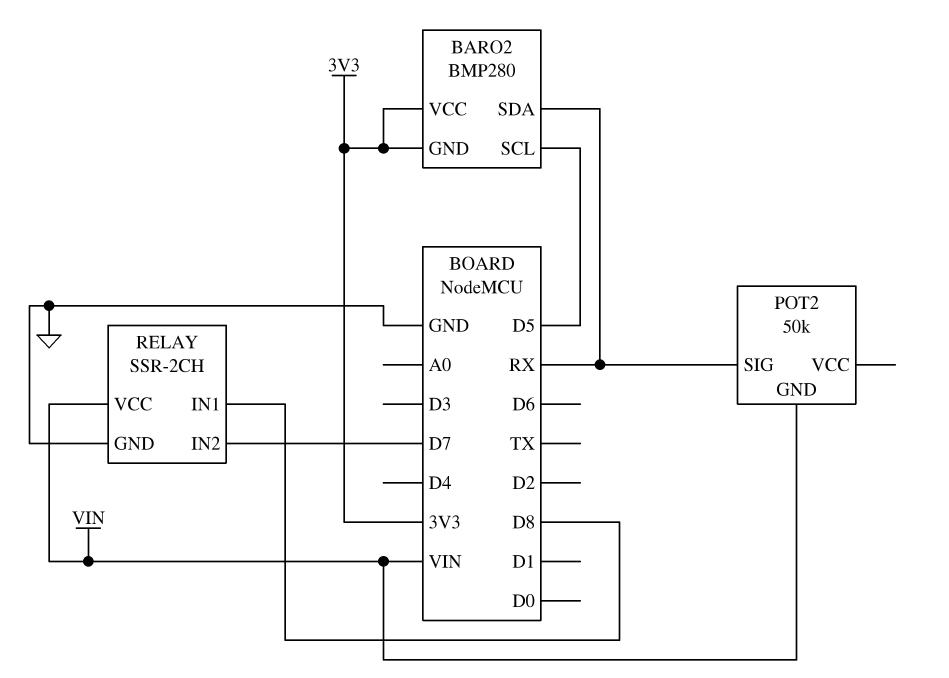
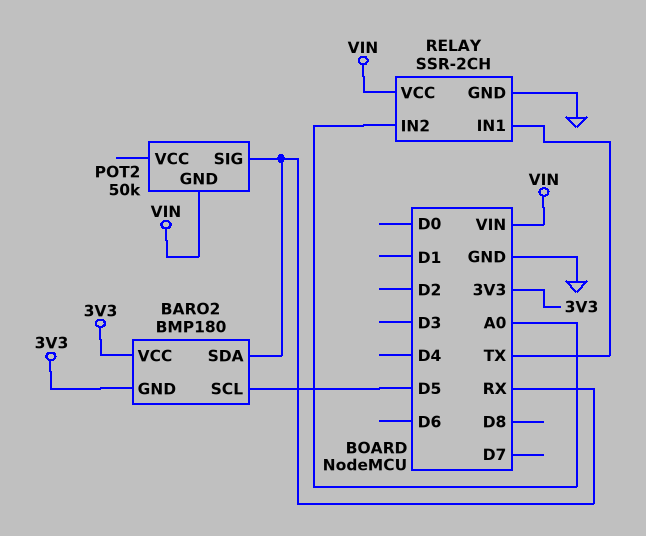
BARO2: BMP280 -> BMP180
RELAY pin IN1: D8 -> TX
RELAY pin IN2: D7 -> A0

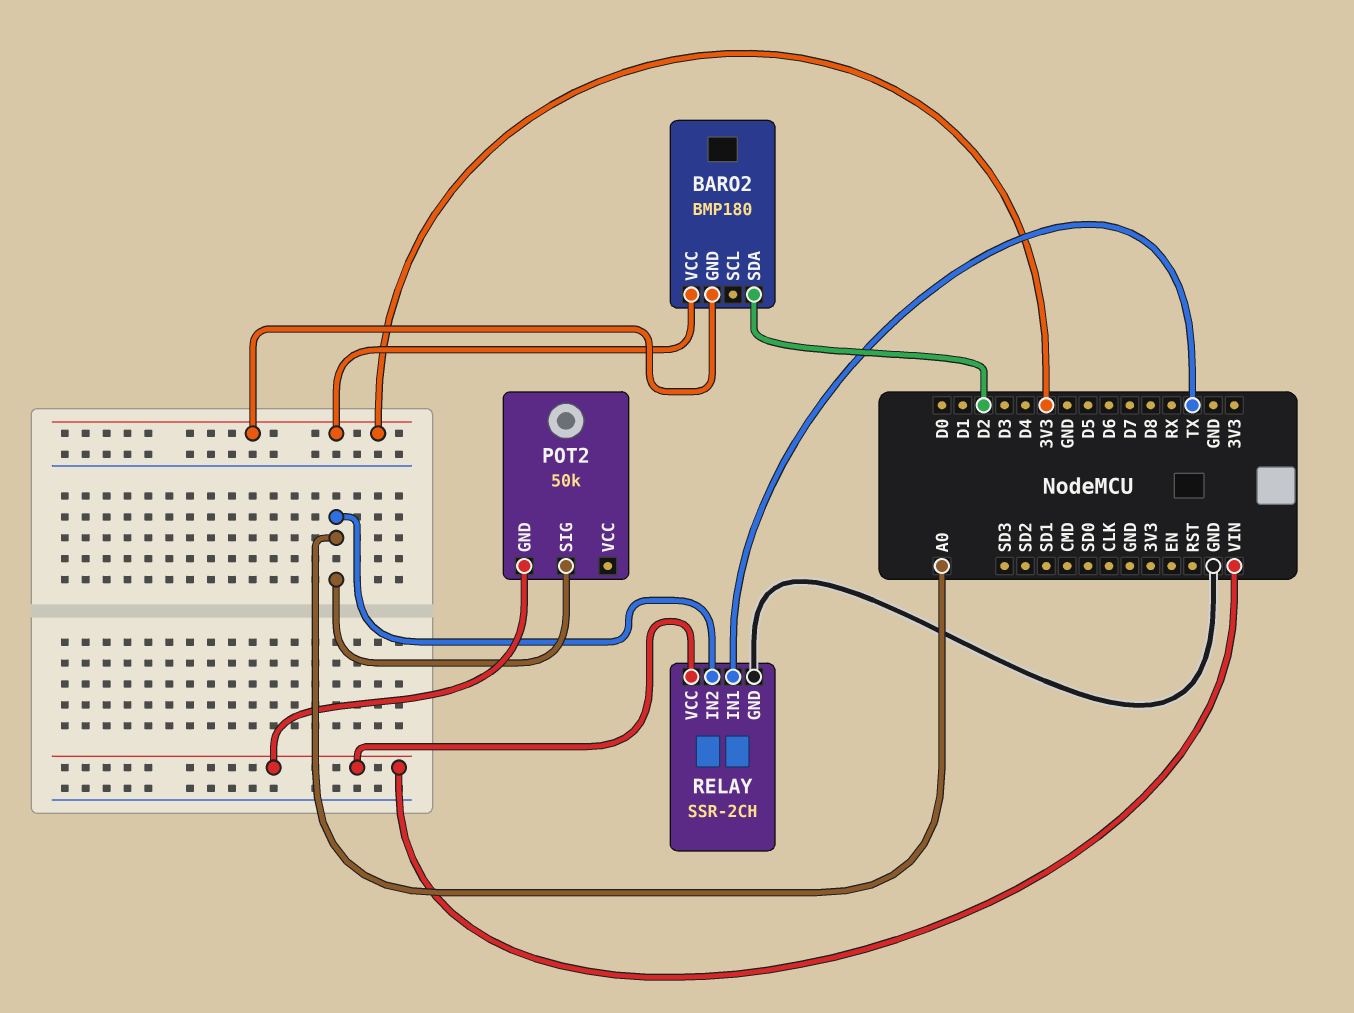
BARO2 pin SCL: D5 -> none
BARO2 pin SDA: RX -> D2
POT2 pin SIG: RX -> A0

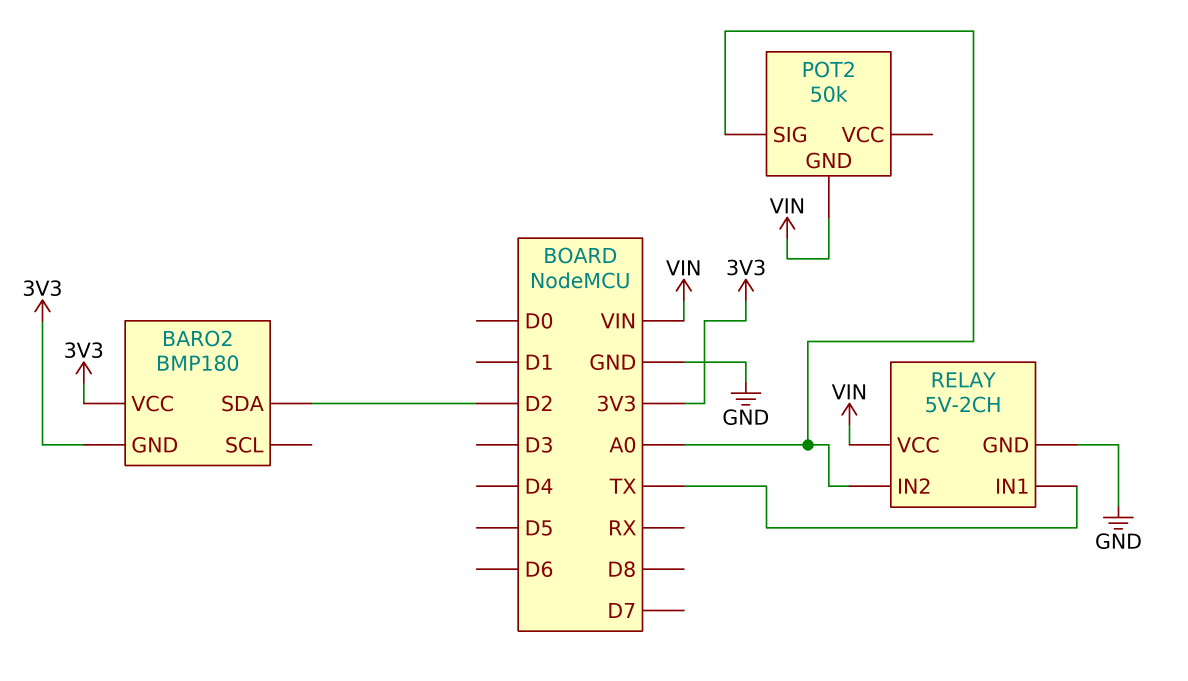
RELAY: SSR-2CH -> 5V-2CH

